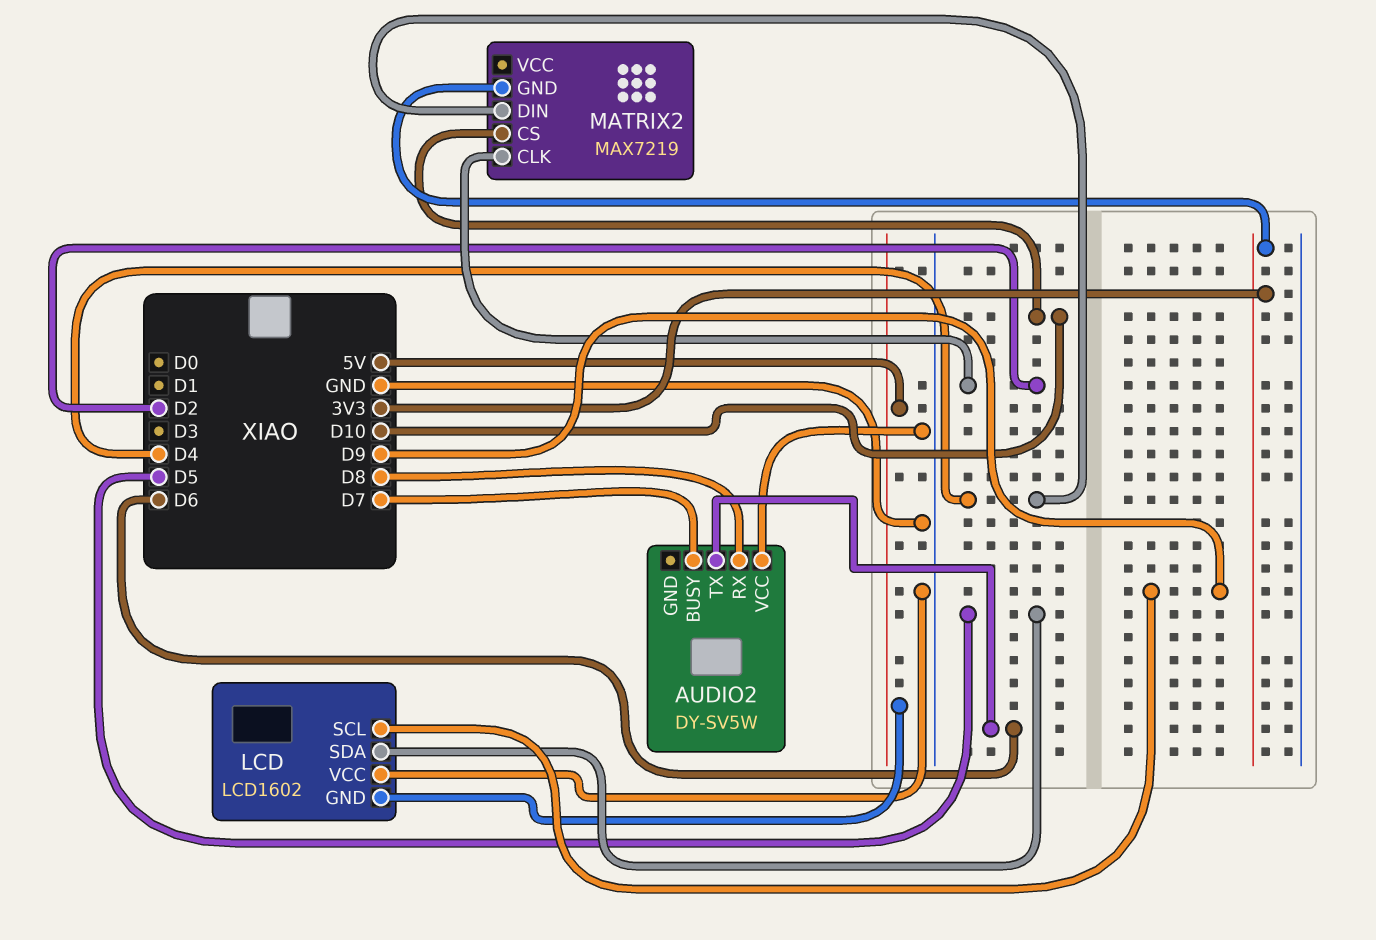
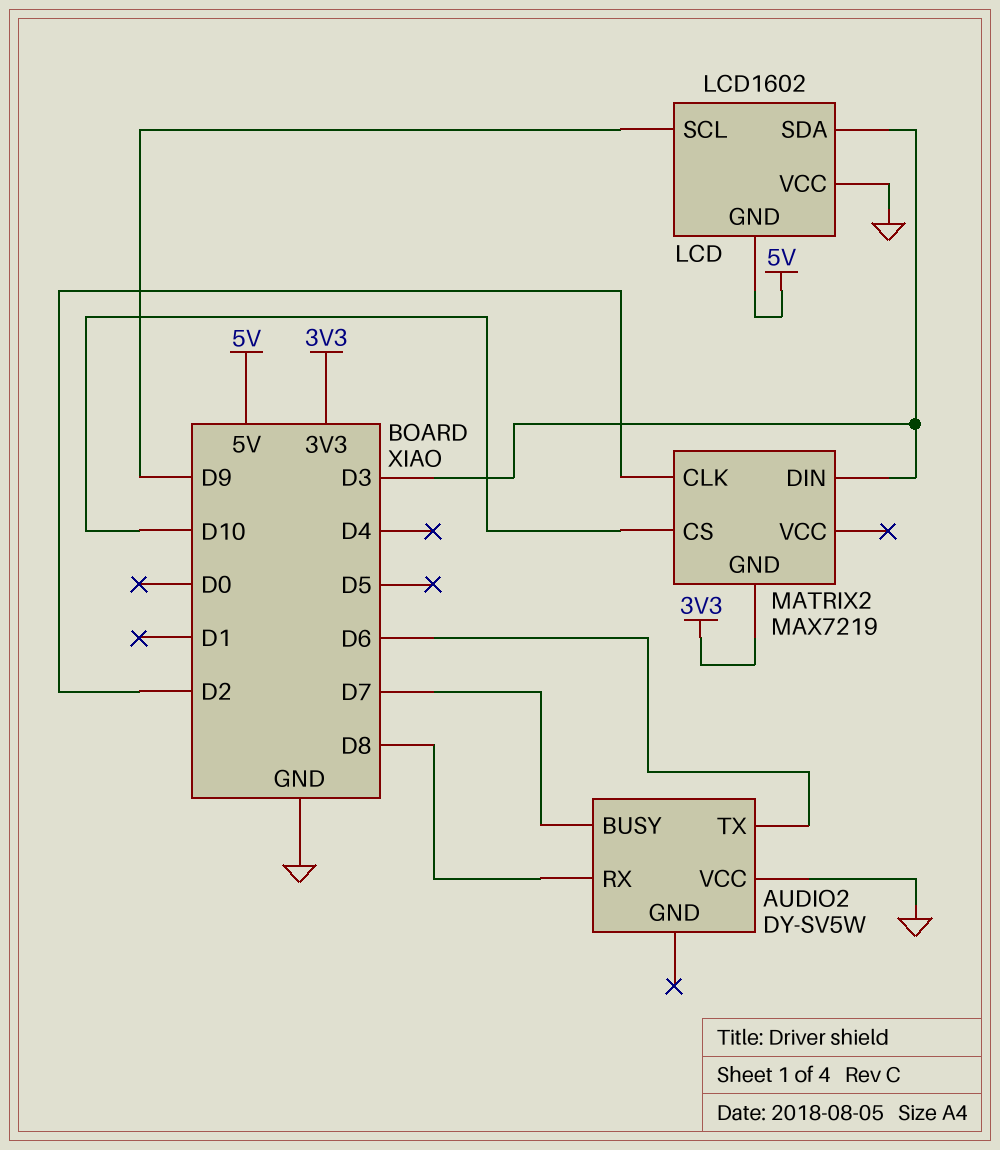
LCD pin SDA: D5 -> D3
MATRIX2 pin DIN: D4 -> D3

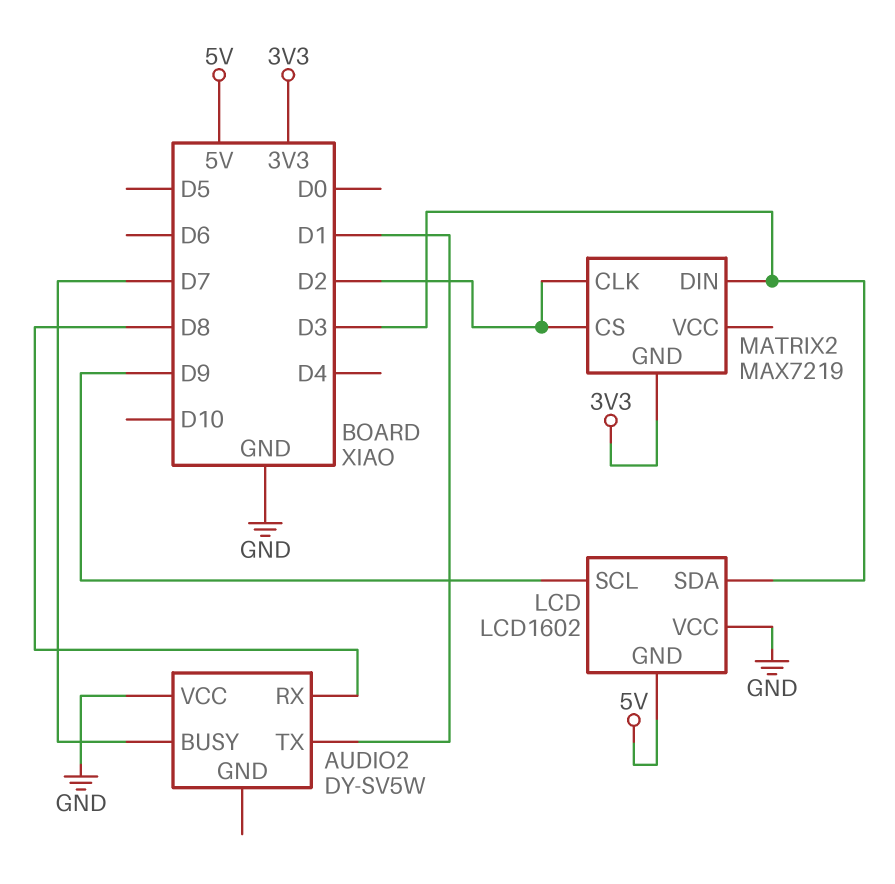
AUDIO2 pin TX: D6 -> D1
MATRIX2 pin CS: D10 -> D2

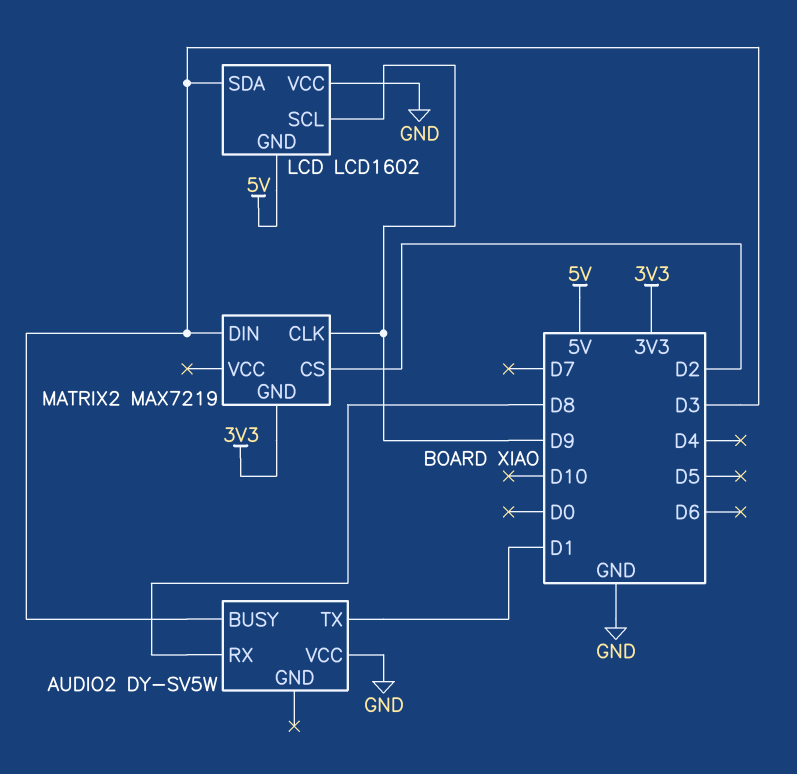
AUDIO2 pin BUSY: D7 -> D3
MATRIX2 pin CLK: D2 -> D9

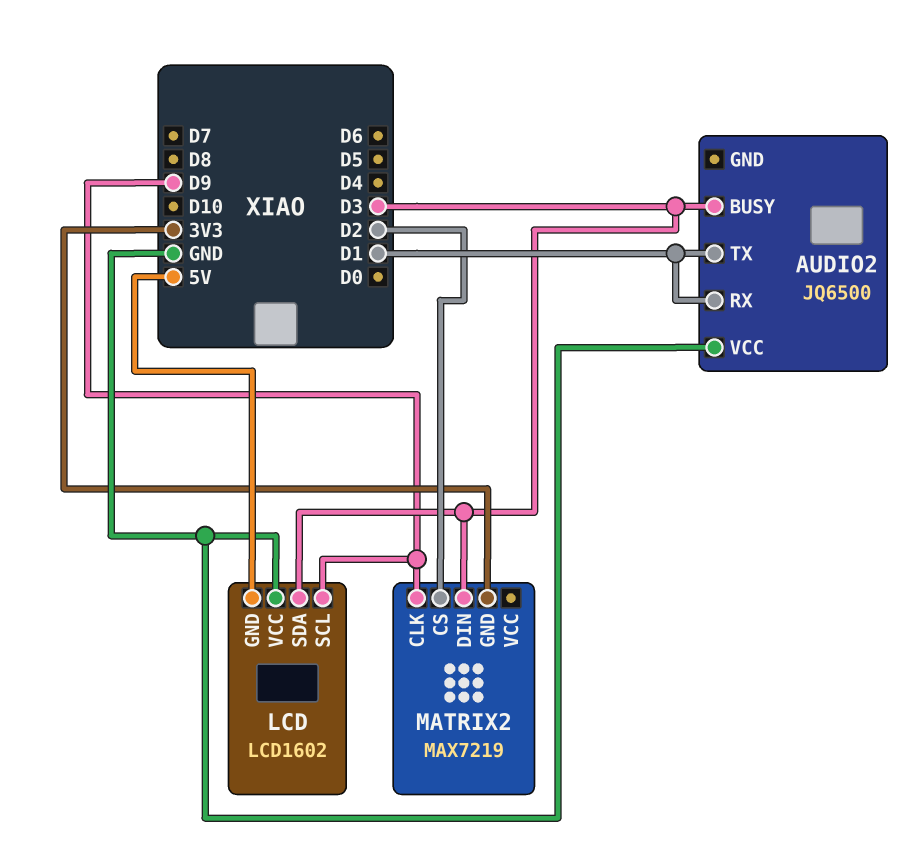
AUDIO2: DY-SV5W -> JQ6500
AUDIO2 pin RX: D8 -> D1

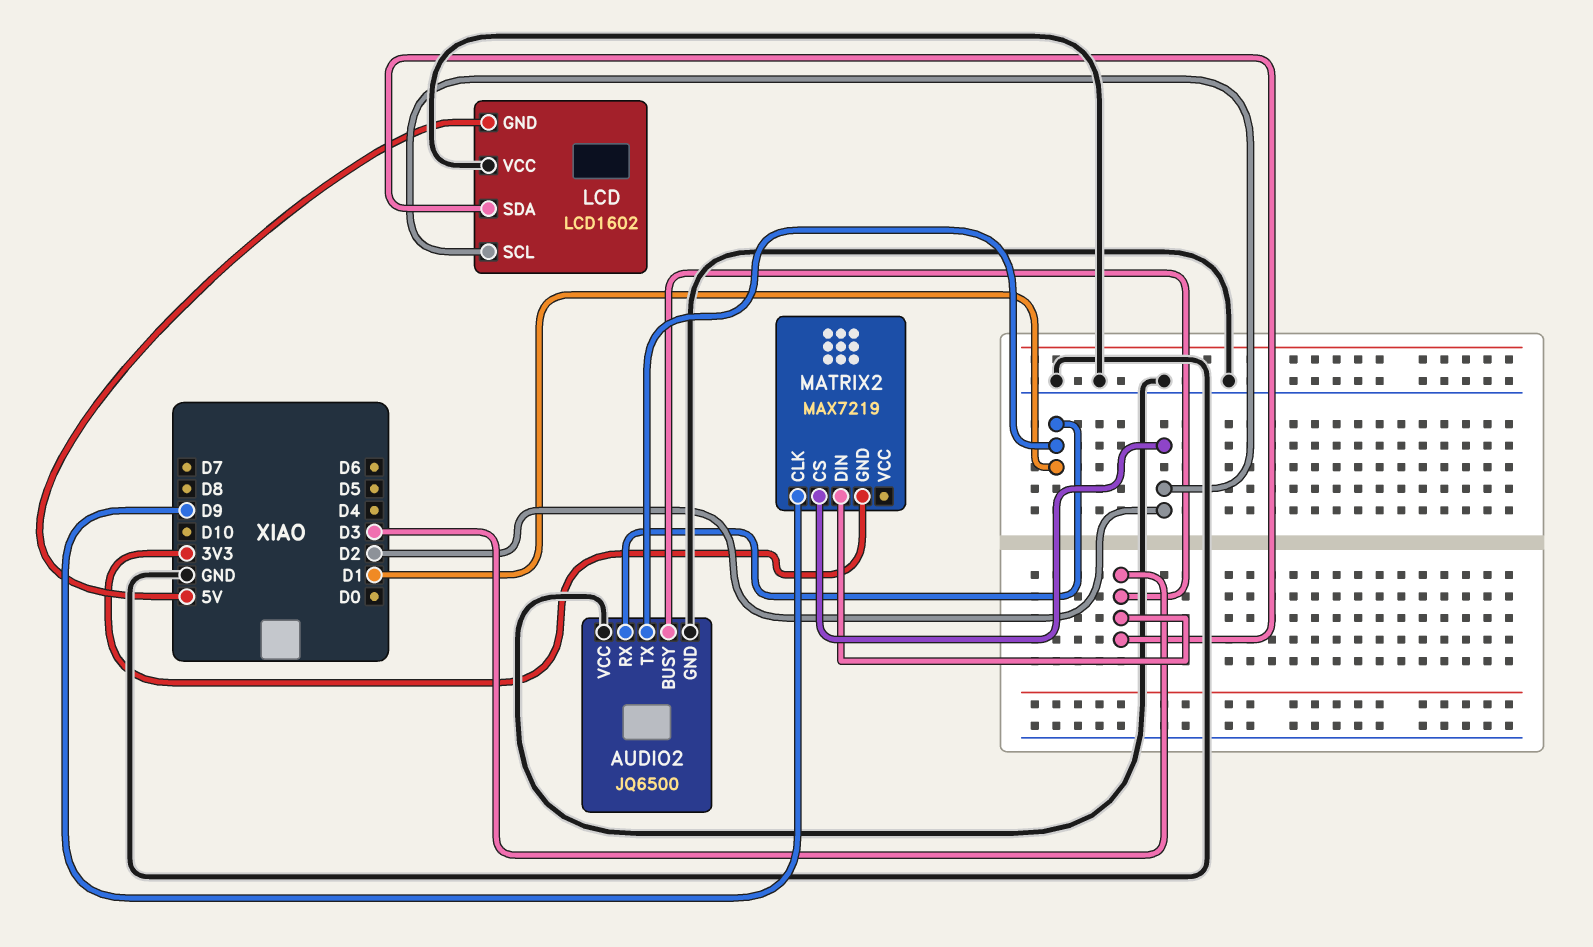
AUDIO2 pin GND: none -> GND
LCD pin SCL: D9 -> D2

